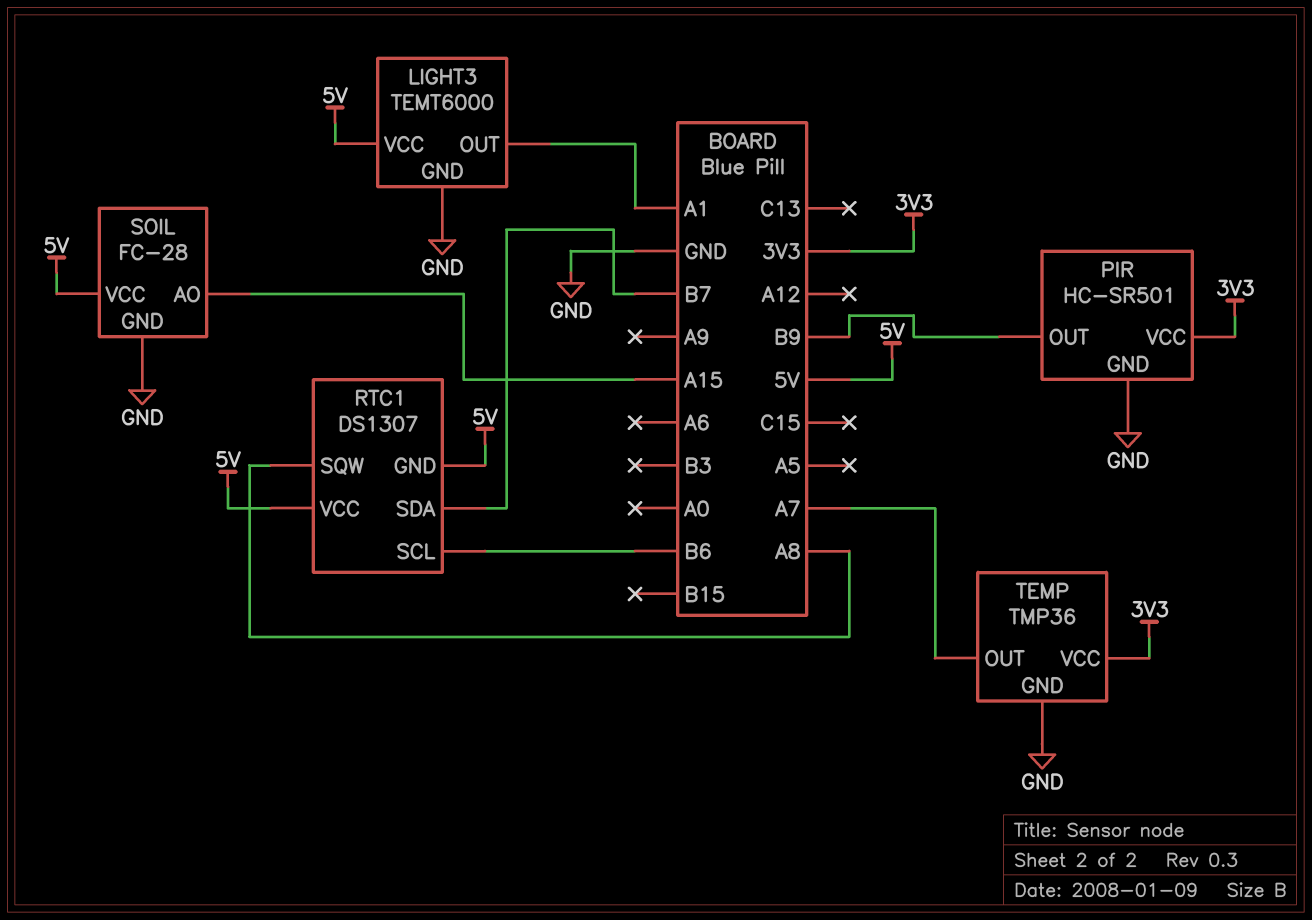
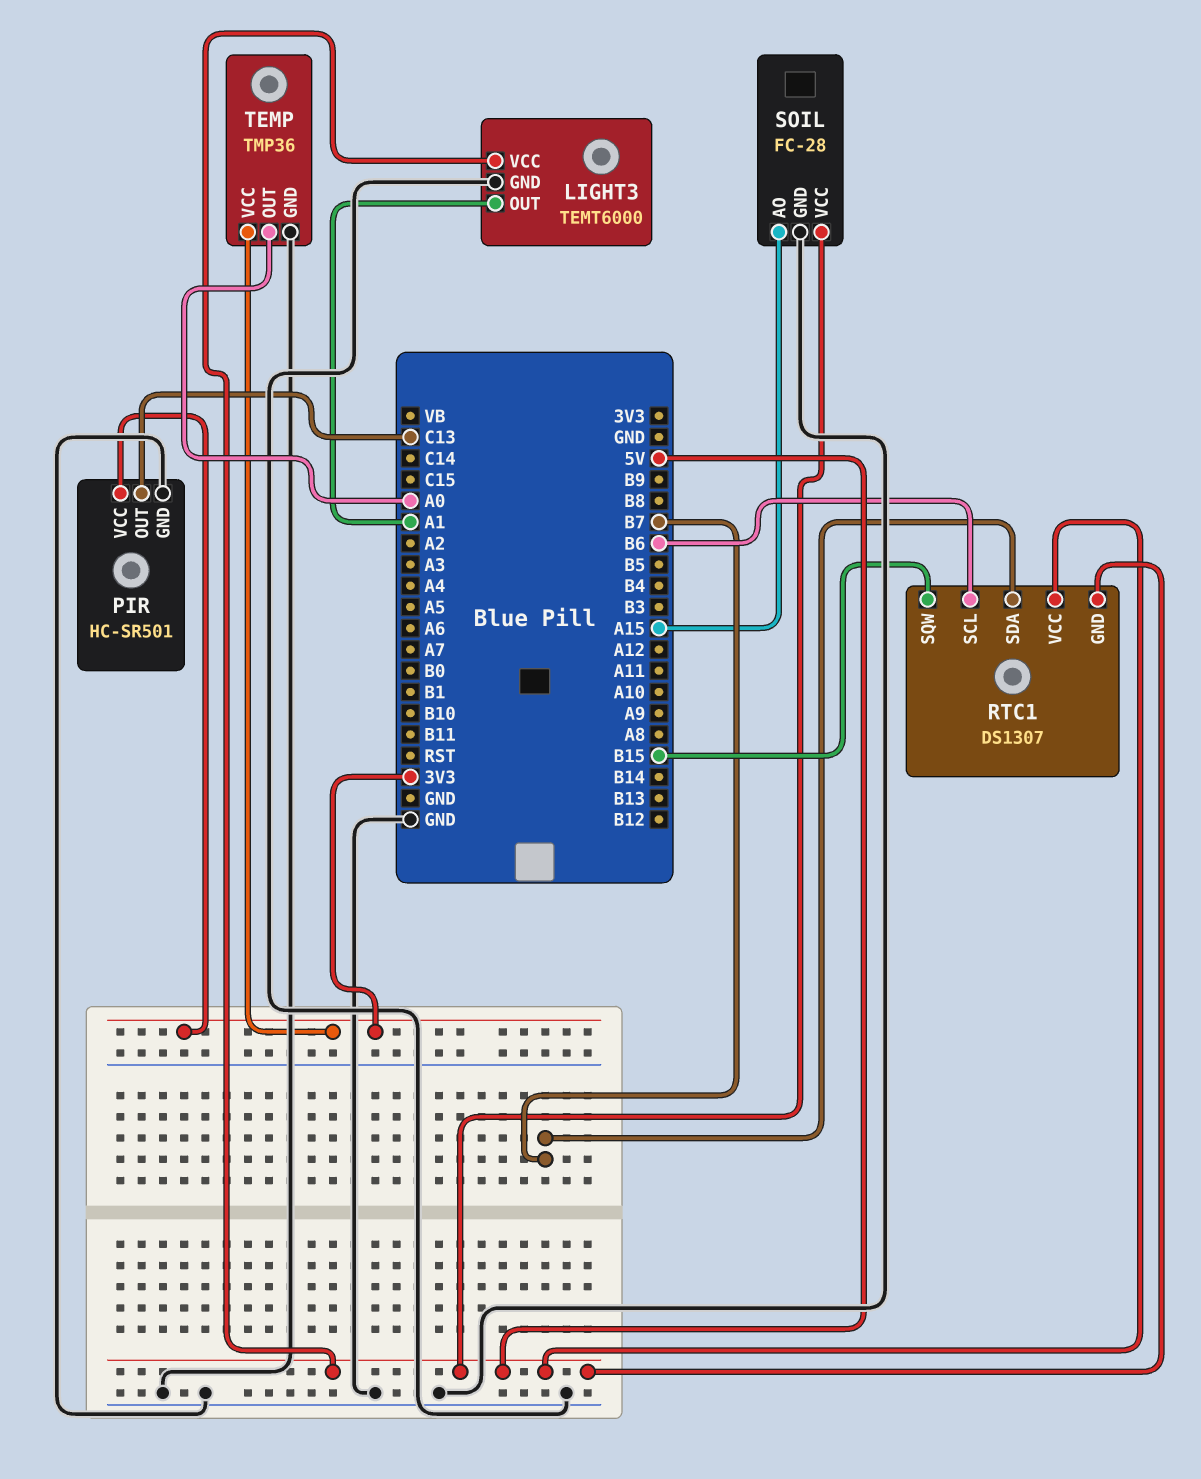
PIR pin OUT: B9 -> C13
RTC1 pin SQW: A8 -> B15
TEMP pin OUT: A7 -> A0

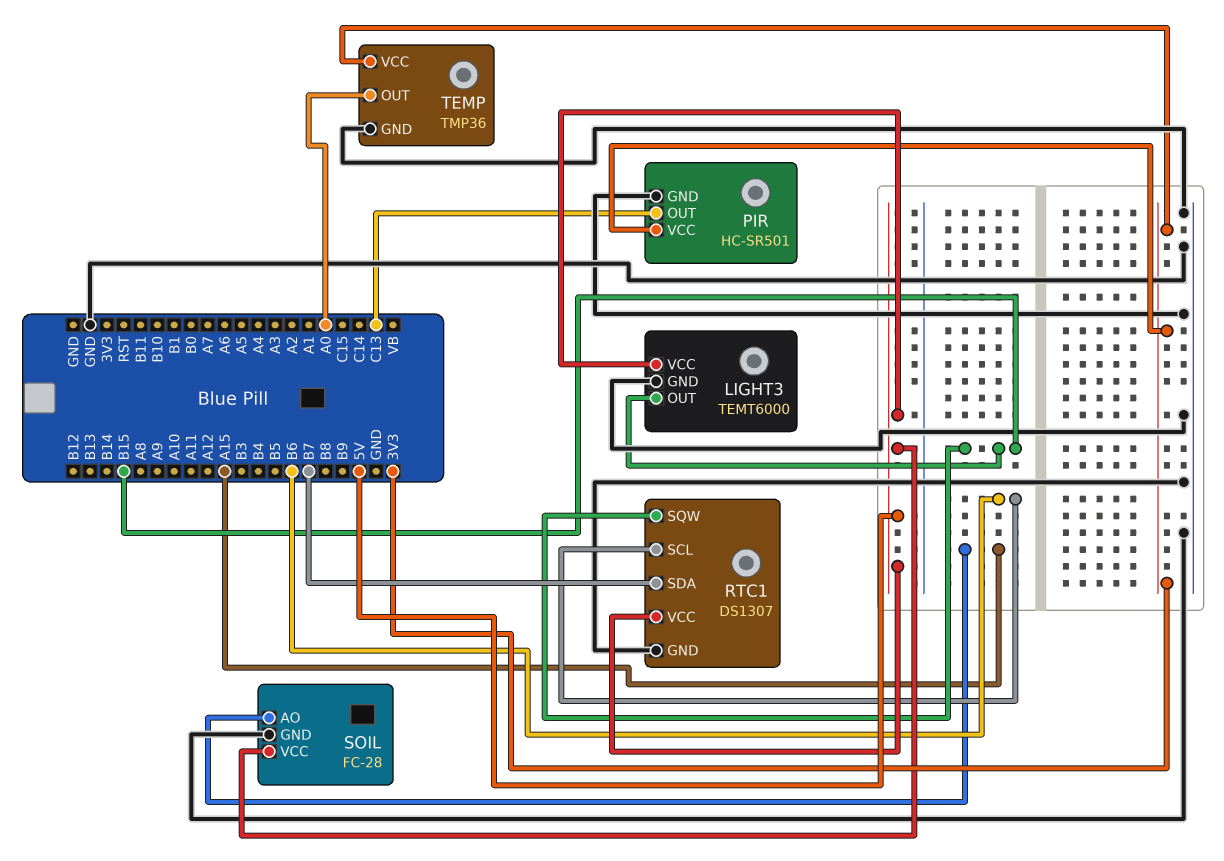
LIGHT3 pin OUT: A1 -> B15
RTC1 pin GND: 5V -> GND

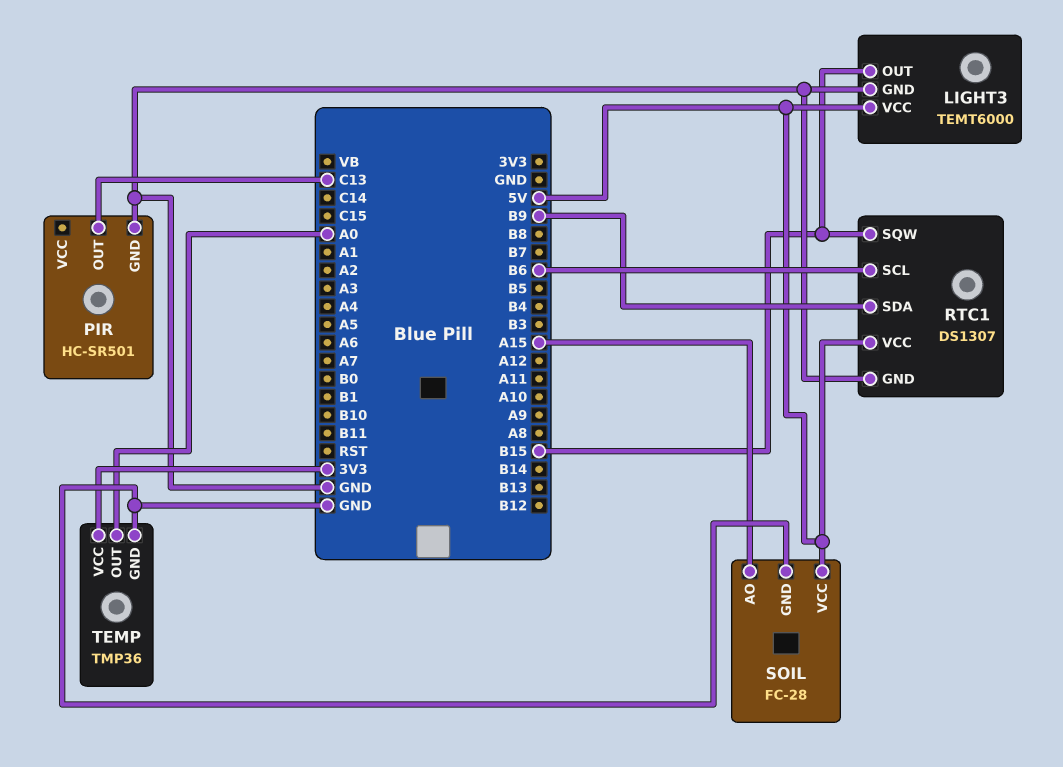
PIR pin VCC: 3V3 -> none
RTC1 pin SDA: B7 -> B9

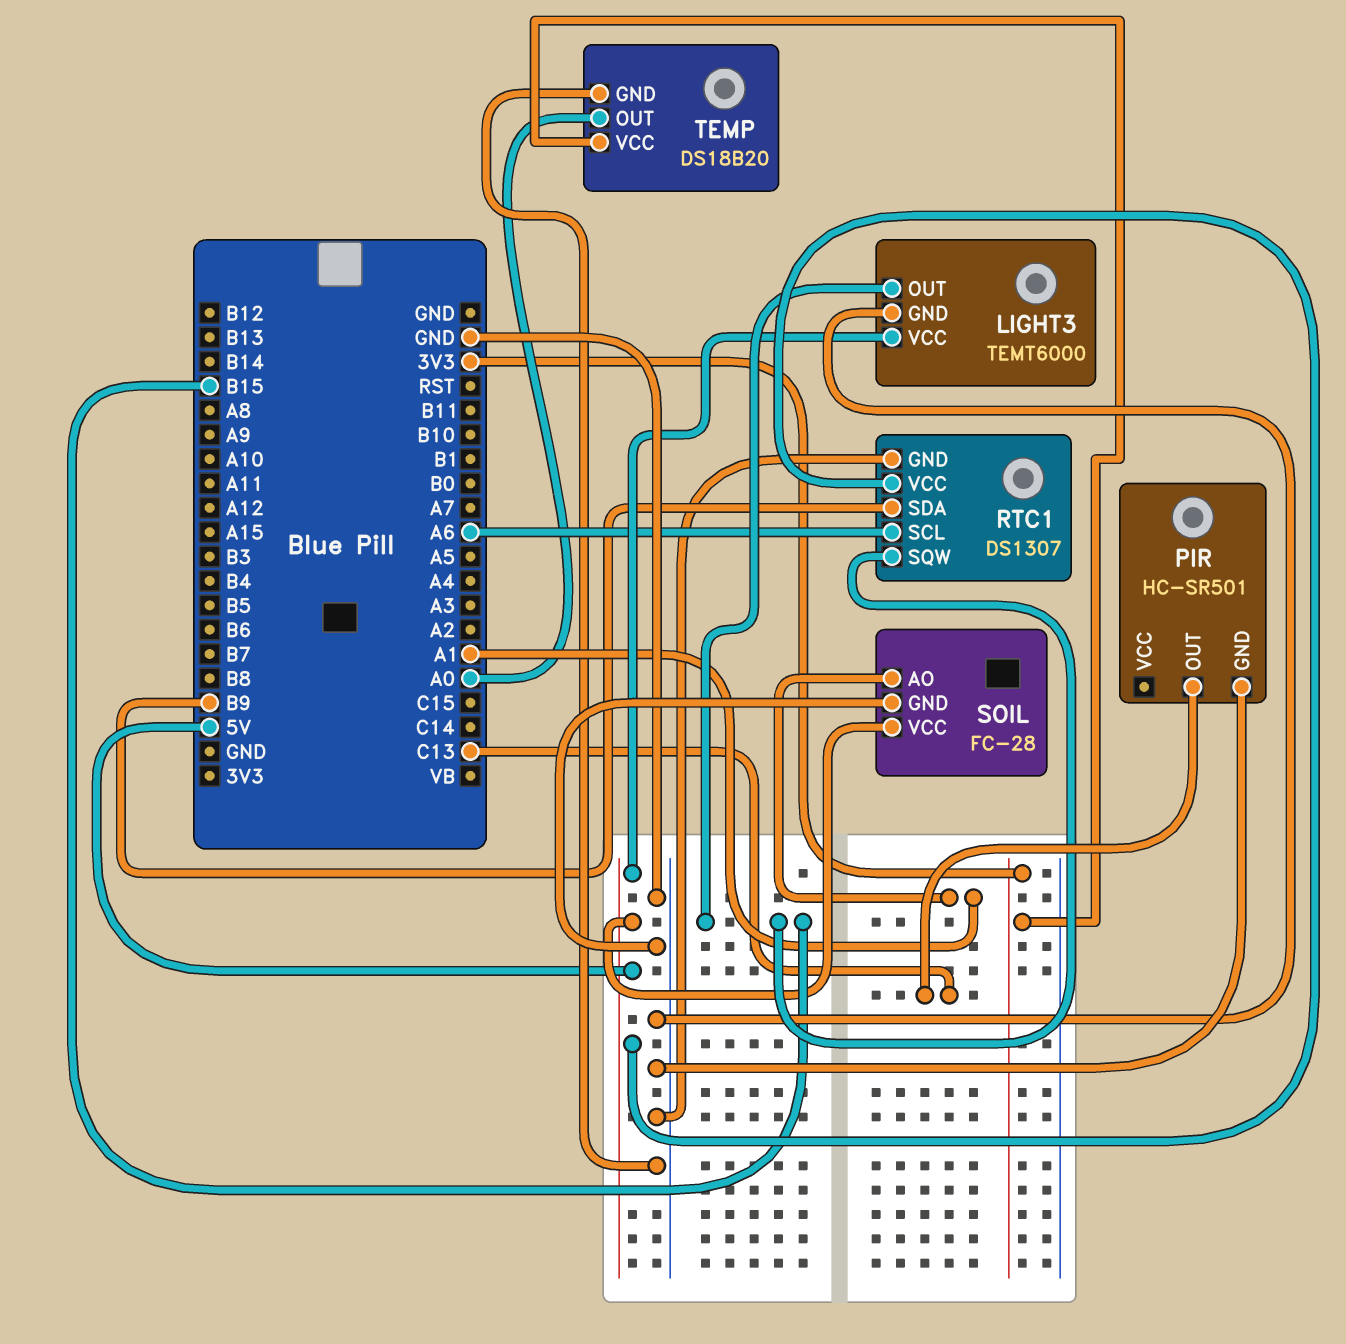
RTC1 pin SCL: B6 -> A6
SOIL pin AO: A15 -> A1
TEMP: TMP36 -> DS18B20

